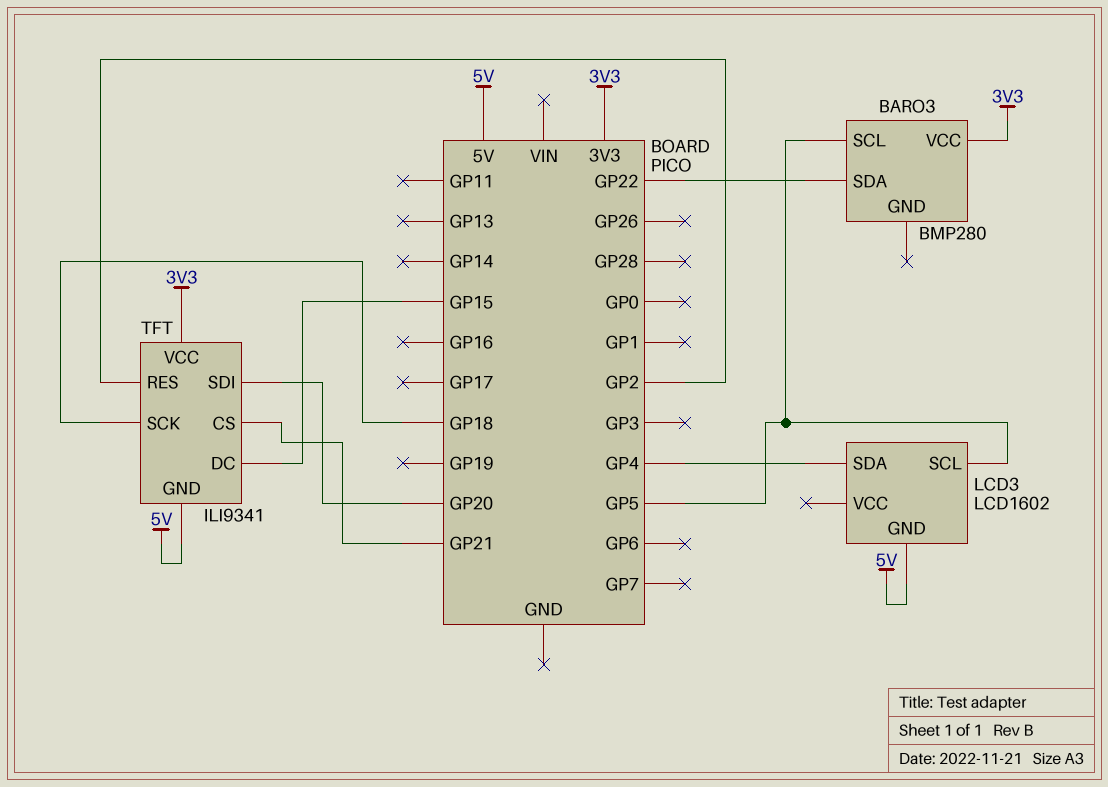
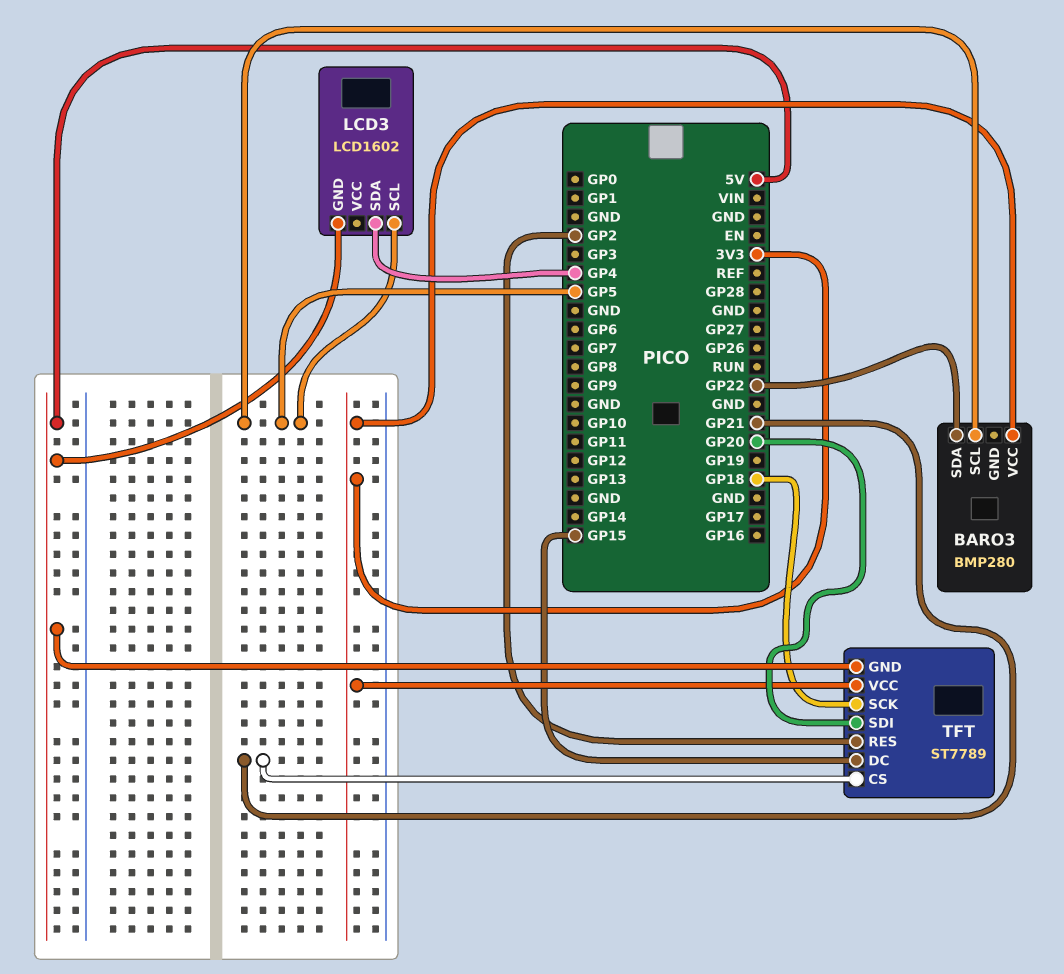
TFT: ILI9341 -> ST7789

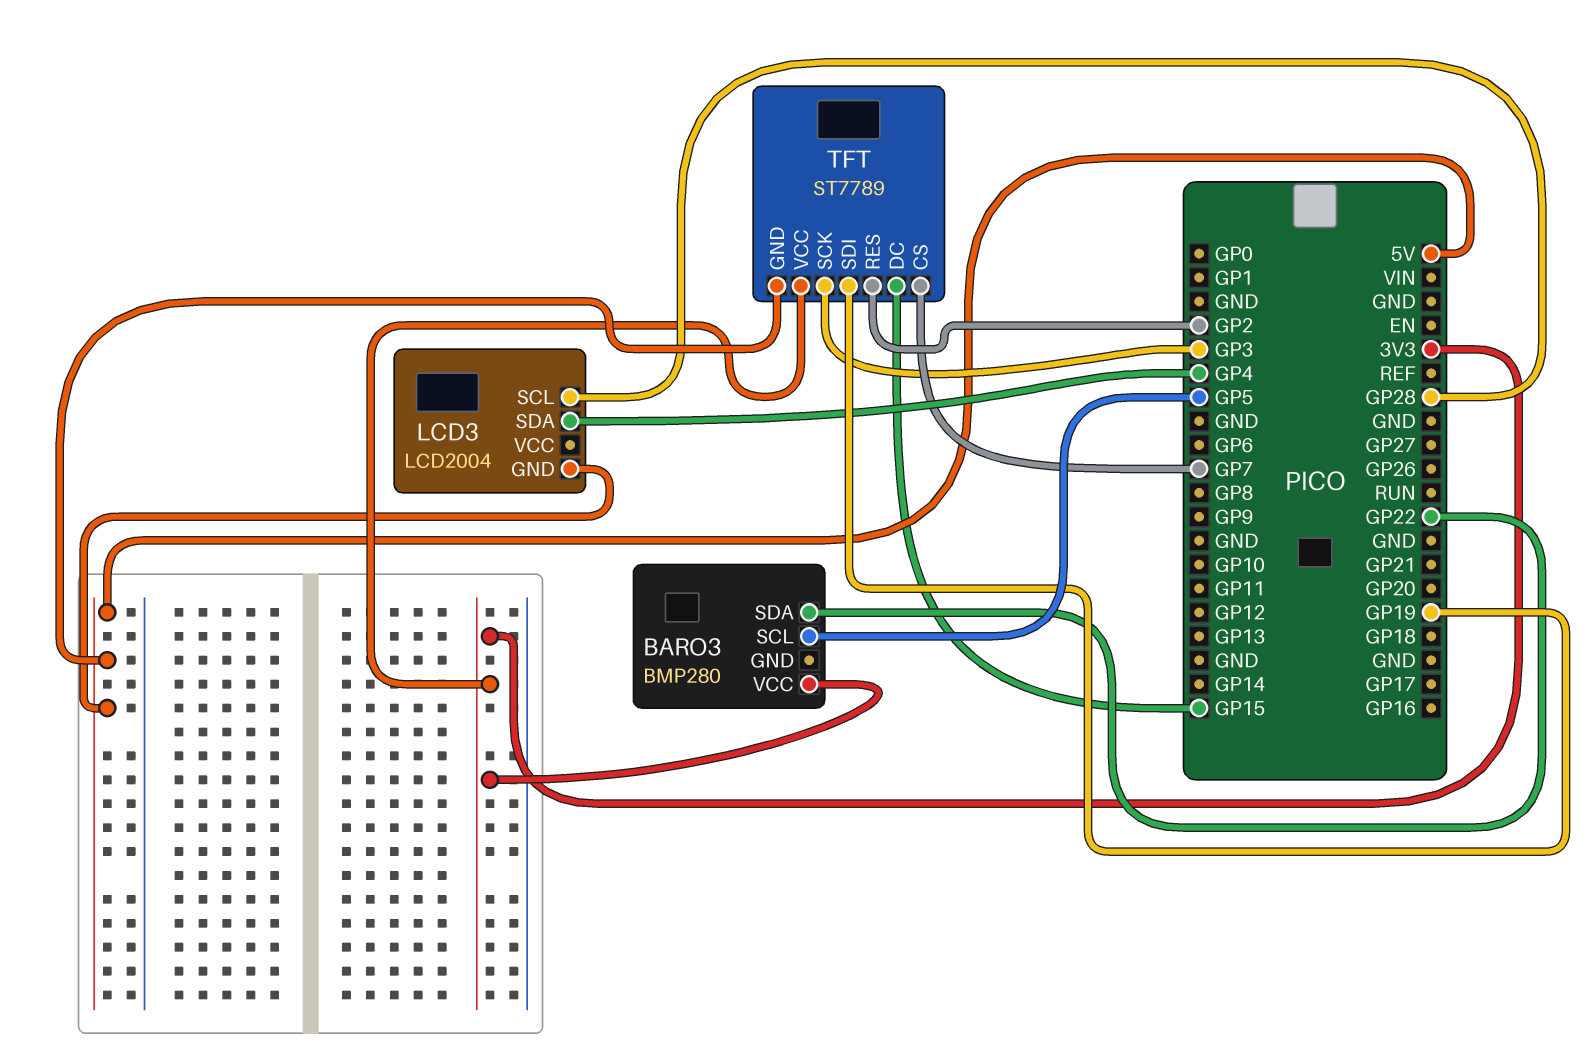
LCD3: LCD1602 -> LCD2004
LCD3 pin SCL: GP5 -> GP28
TFT pin CS: GP21 -> GP7
TFT pin SCK: GP18 -> GP3
TFT pin SDI: GP20 -> GP19

